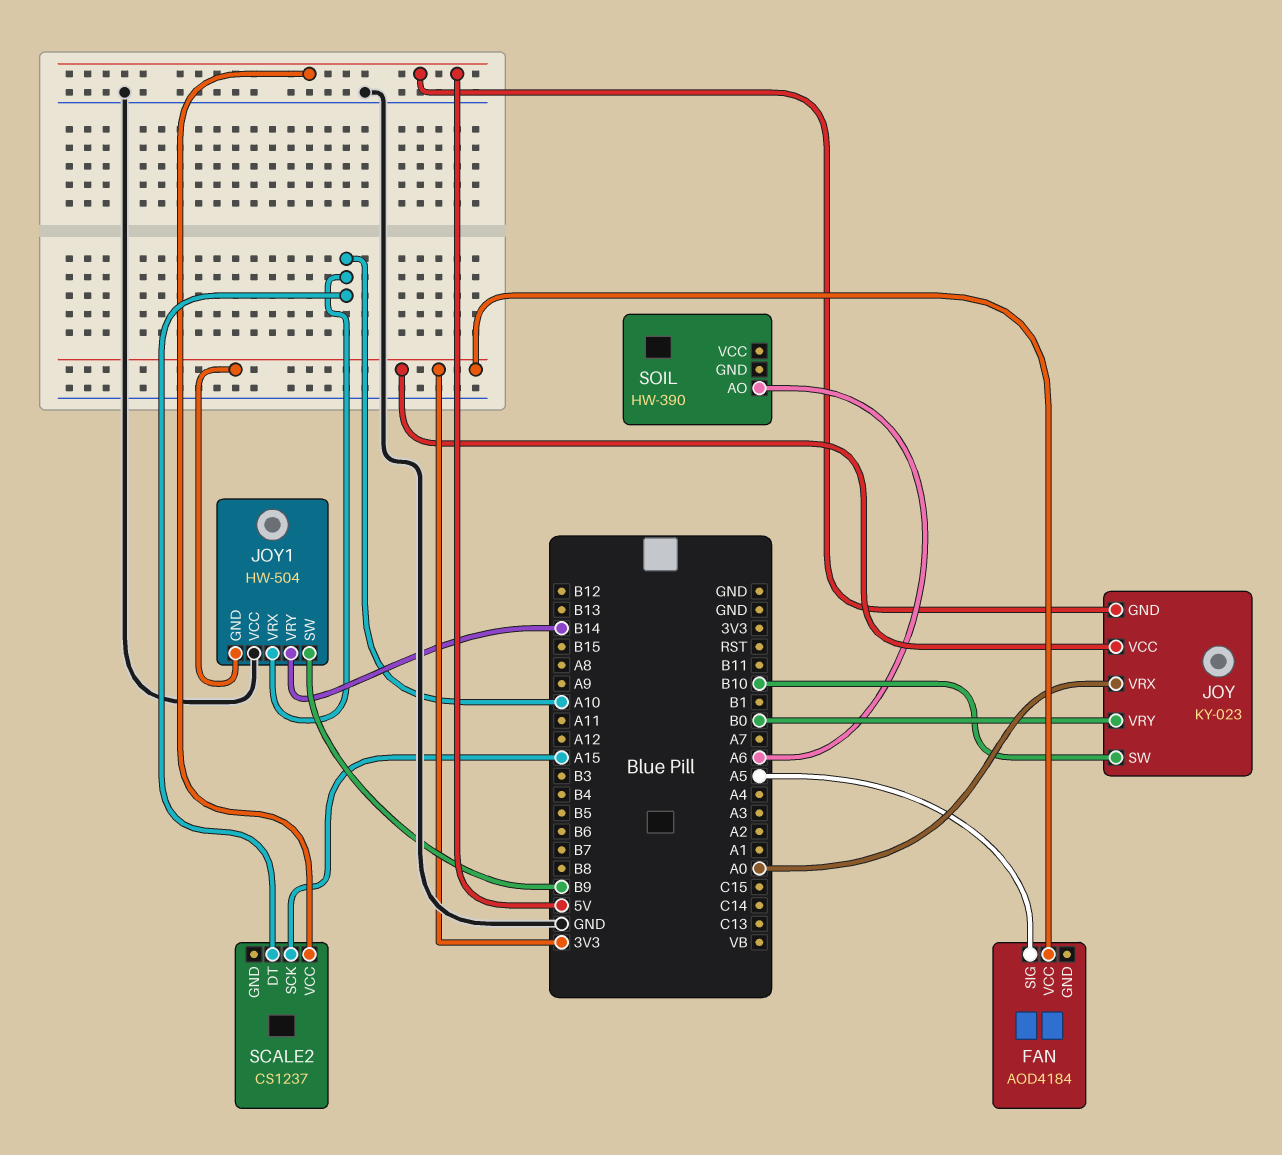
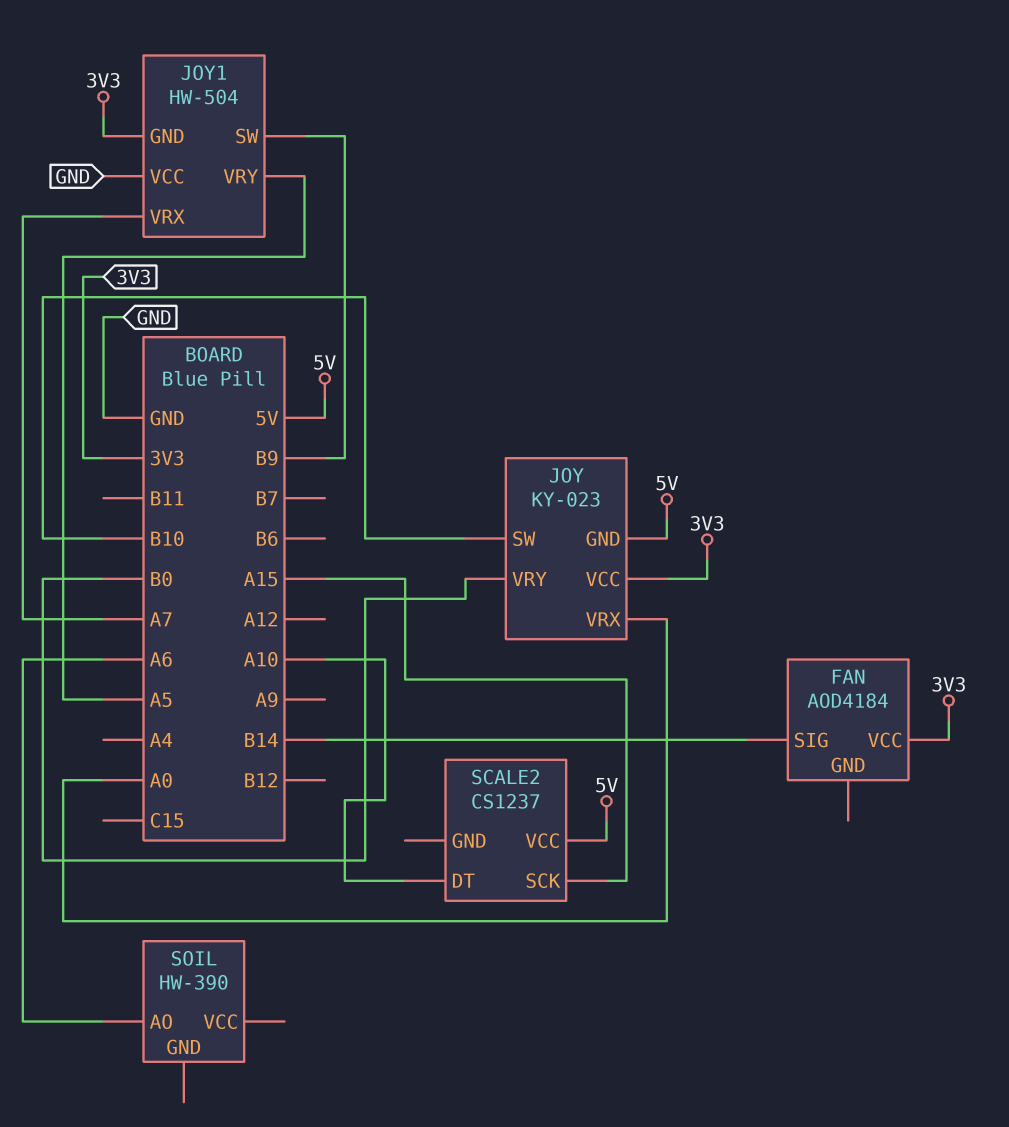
FAN pin SIG: A5 -> B14
JOY1 pin VRX: A10 -> A7
JOY1 pin VRY: B14 -> A5

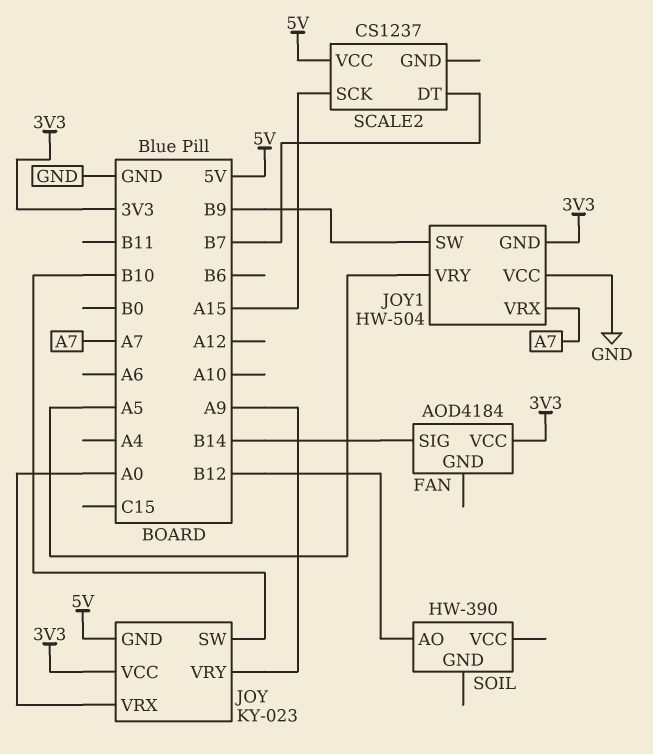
JOY pin VRY: B0 -> A9
SCALE2 pin DT: A10 -> B7
SOIL pin AO: A6 -> B12

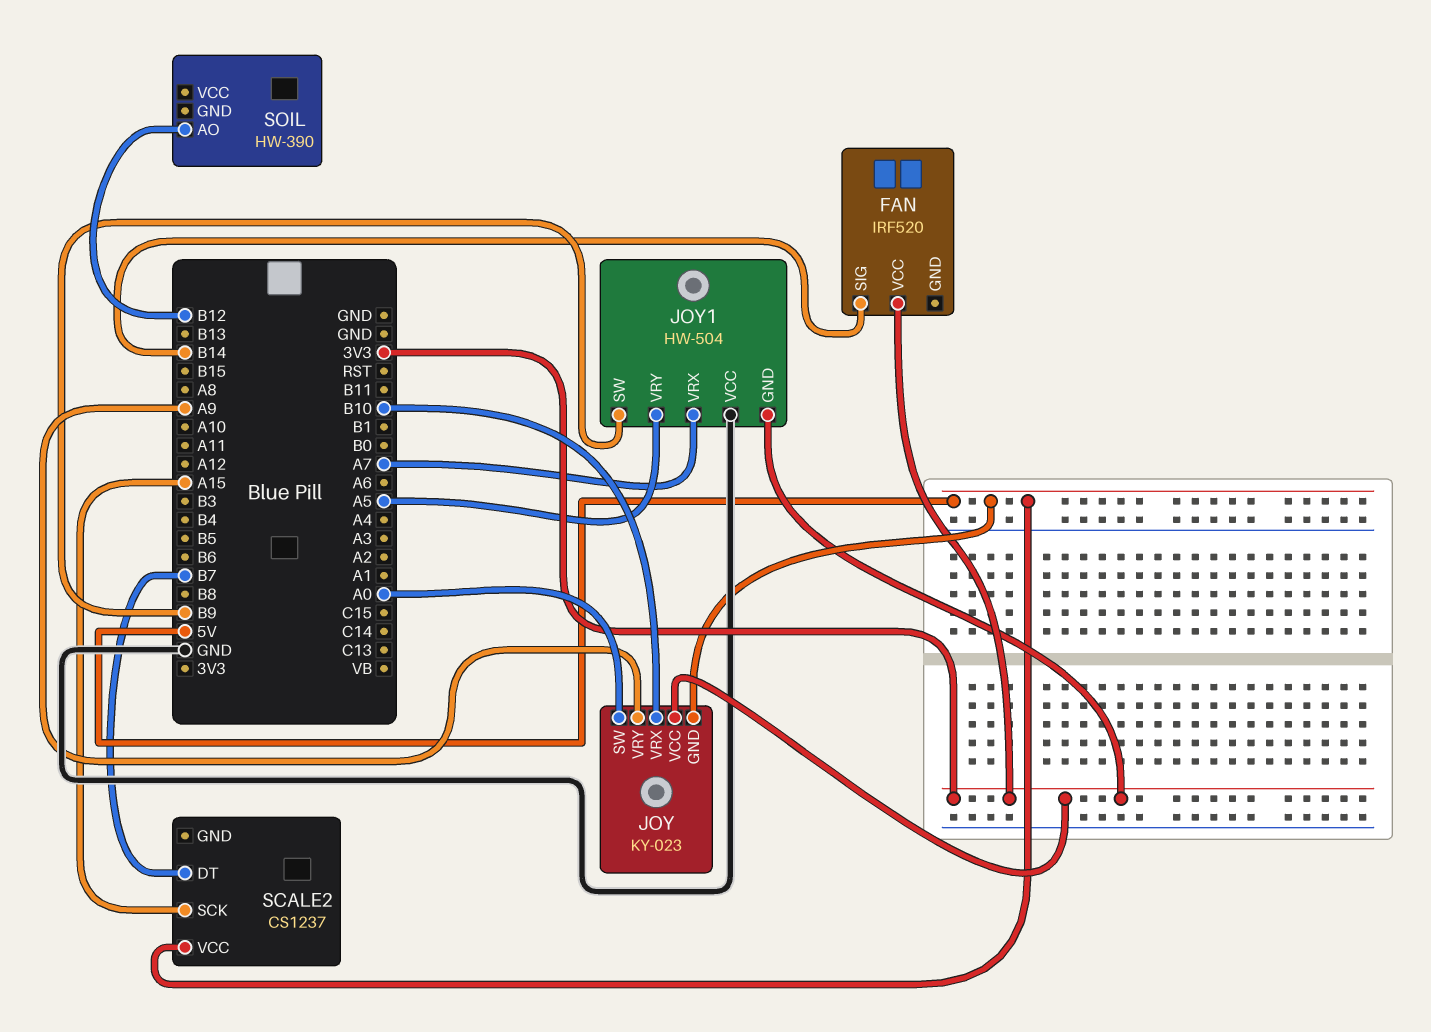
FAN: AOD4184 -> IRF520
JOY pin SW: B10 -> A0
JOY pin VRX: A0 -> B10

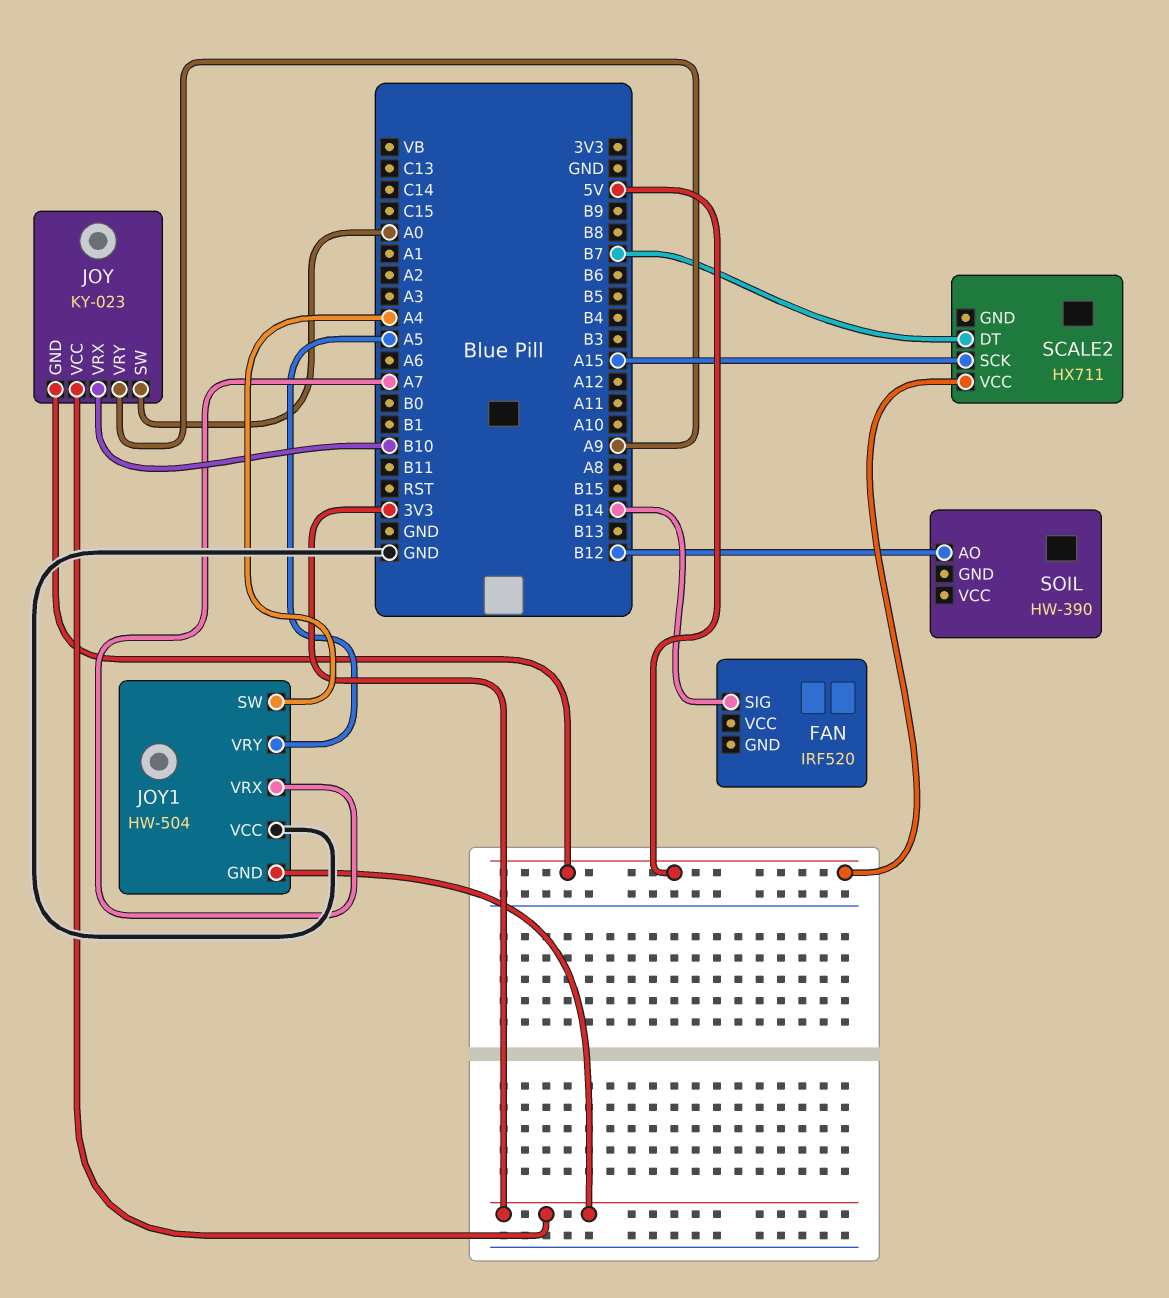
FAN pin VCC: 3V3 -> none
JOY1 pin SW: B9 -> A4
SCALE2: CS1237 -> HX711

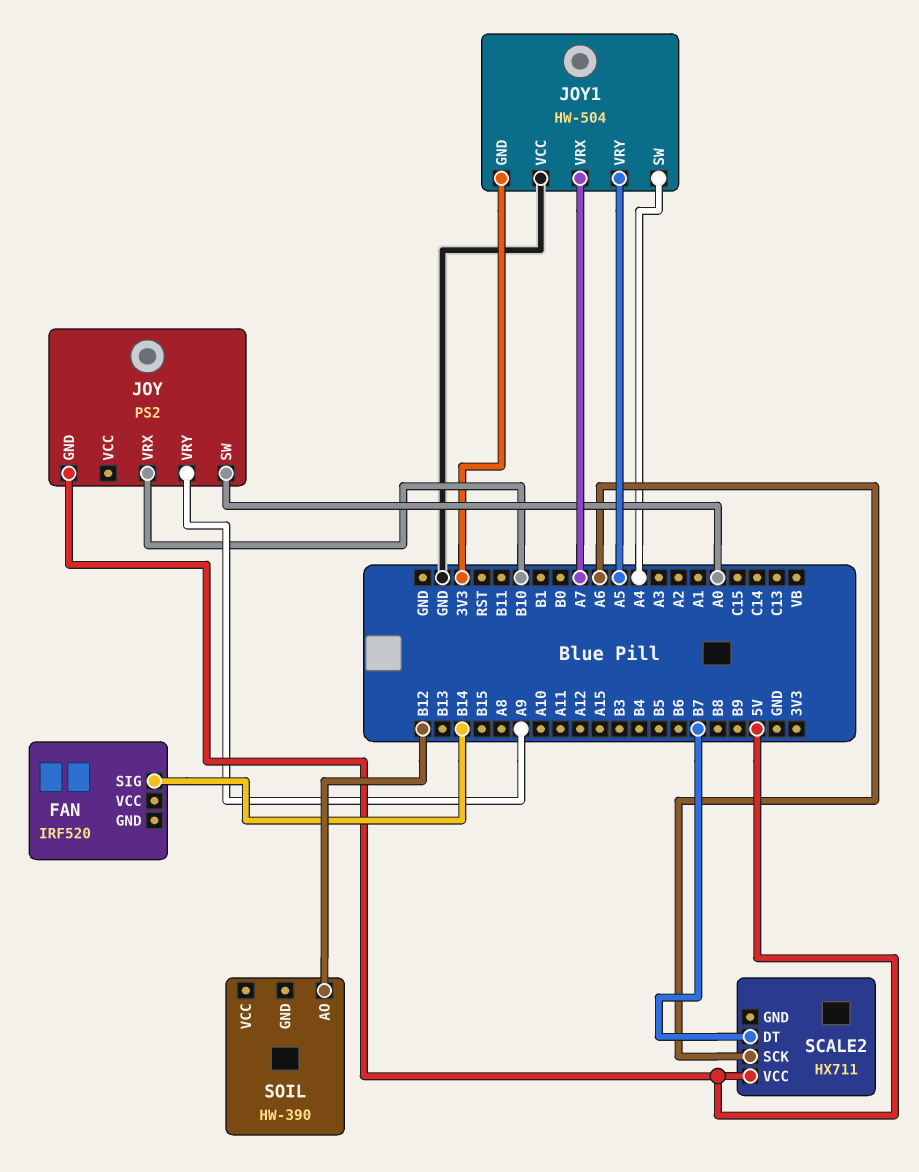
JOY: KY-023 -> PS2
JOY pin VCC: 3V3 -> none
SCALE2 pin SCK: A15 -> A6

